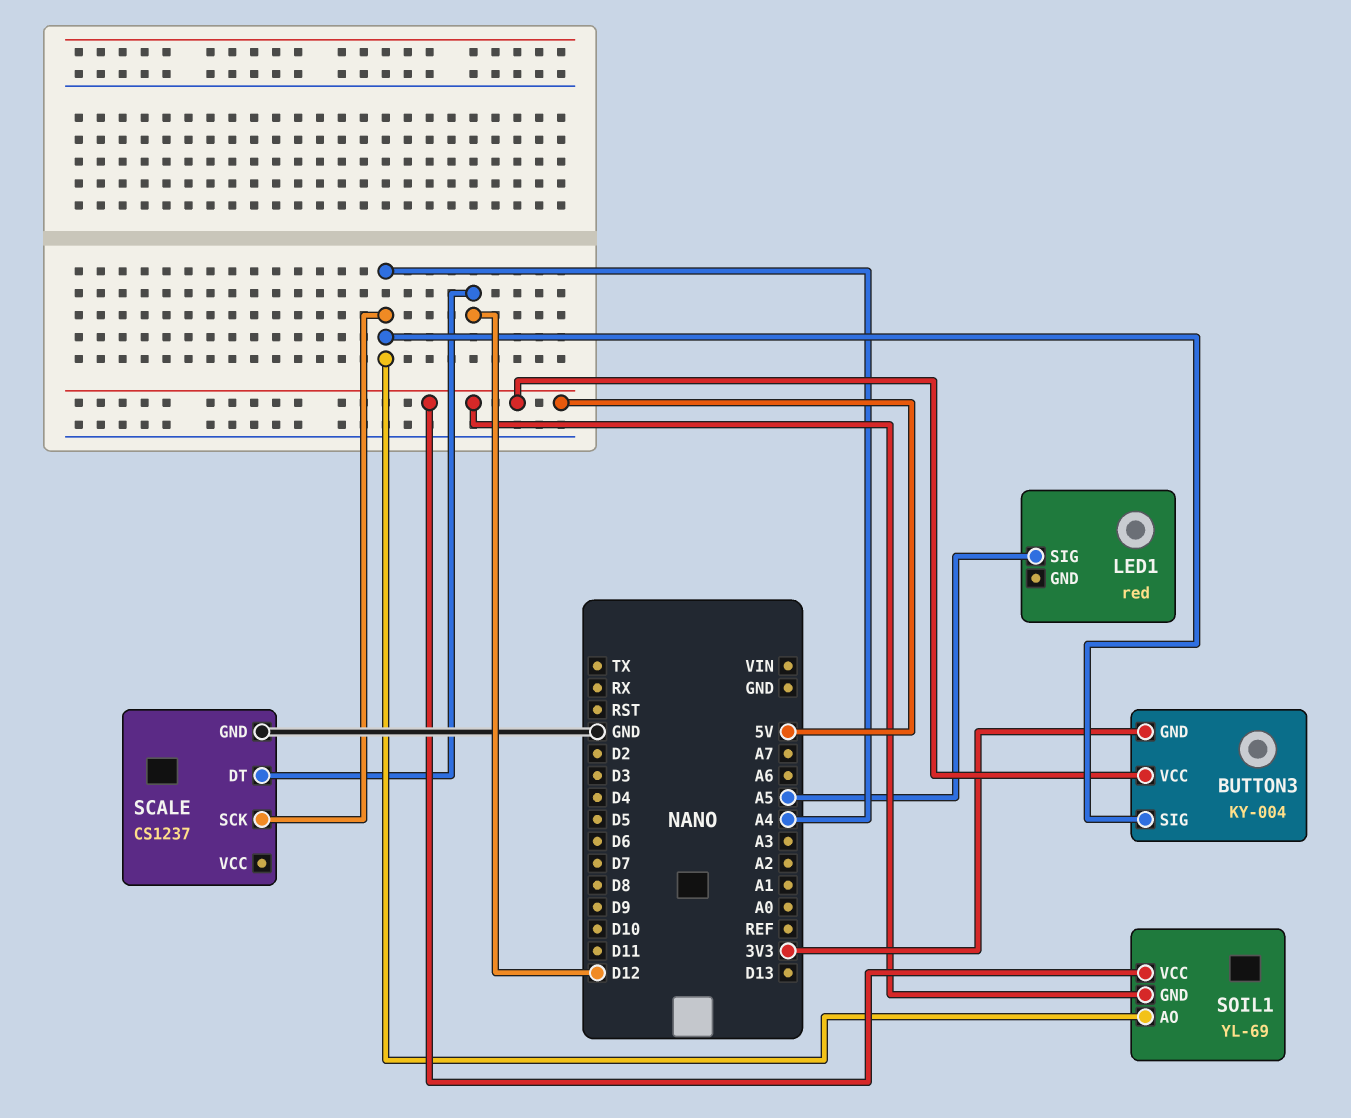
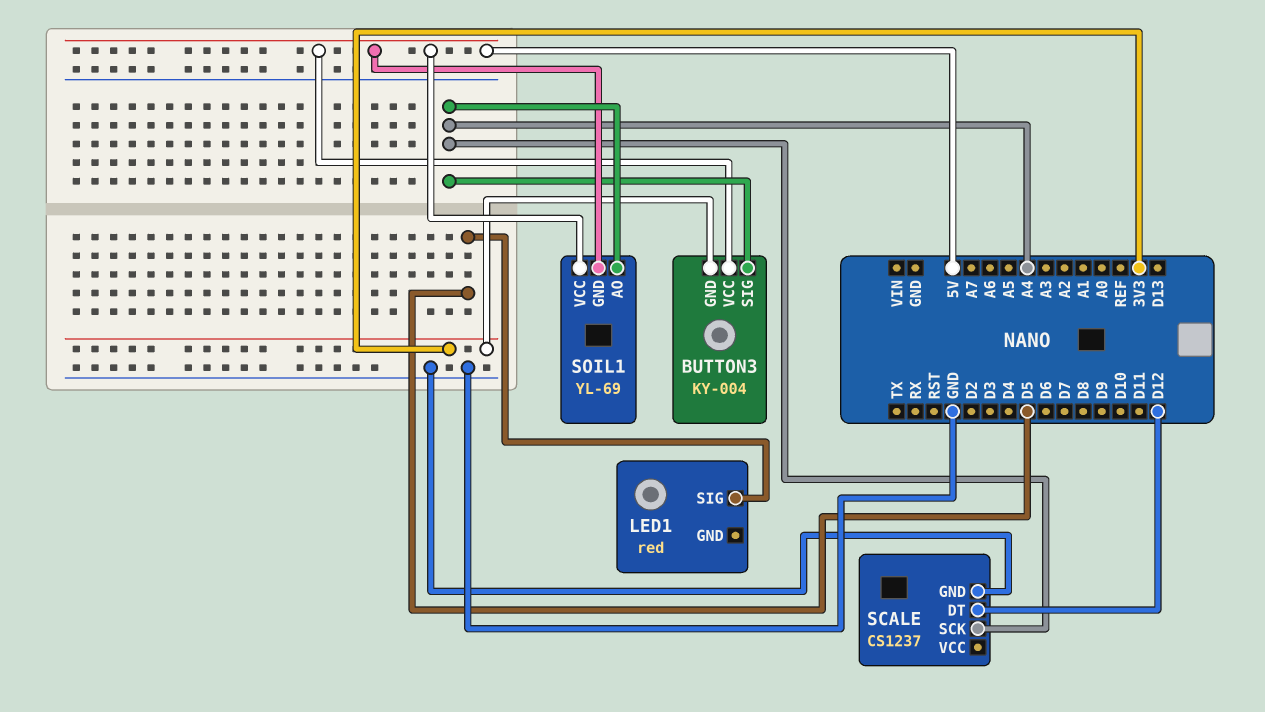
LED1 pin SIG: A5 -> D5

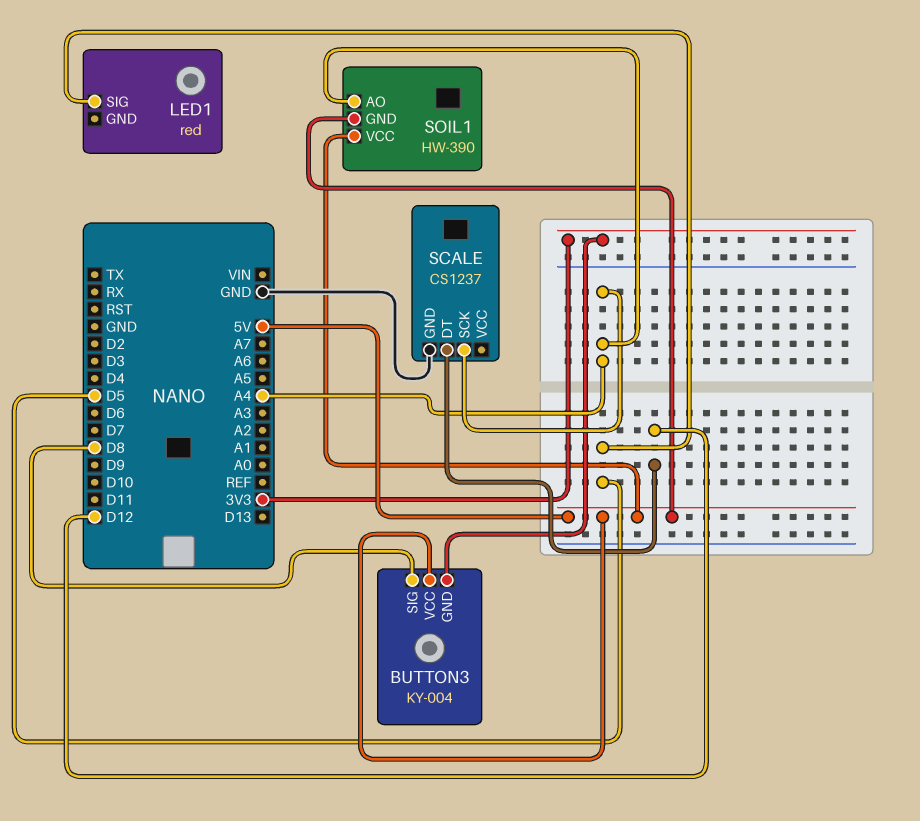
BUTTON3 pin SIG: A4 -> D8
SOIL1: YL-69 -> HW-390

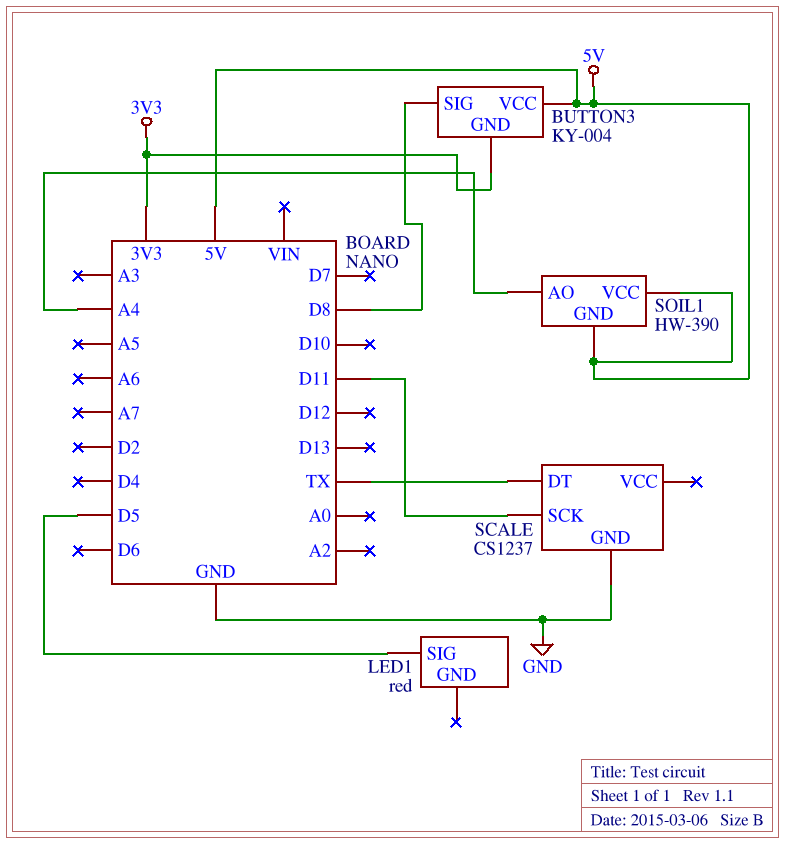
SCALE pin DT: D12 -> TX
SCALE pin SCK: A4 -> D11

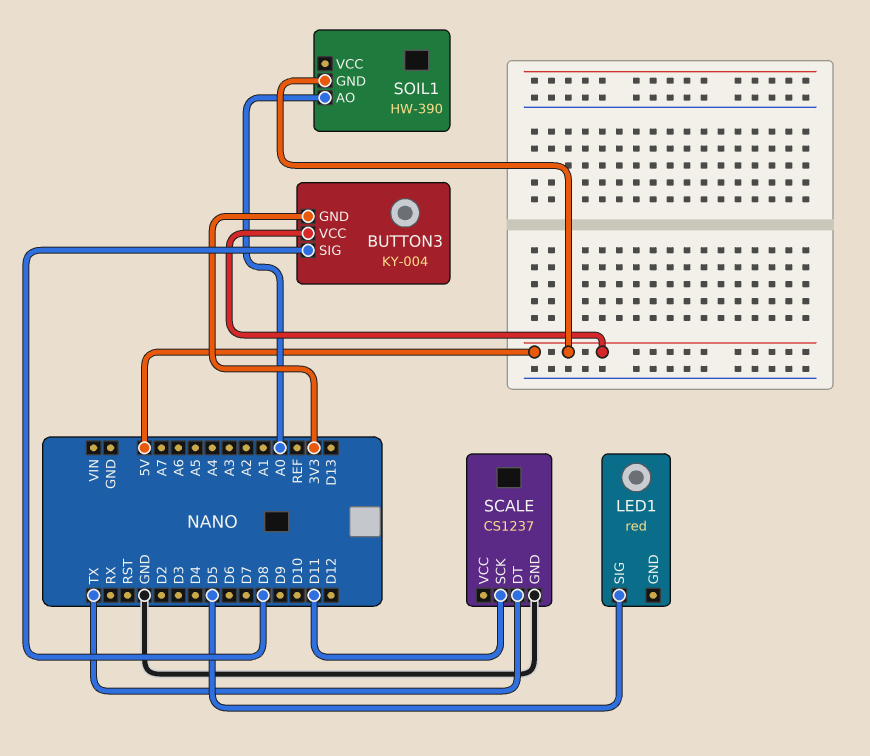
SOIL1 pin AO: A4 -> A0
SOIL1 pin VCC: 5V -> none

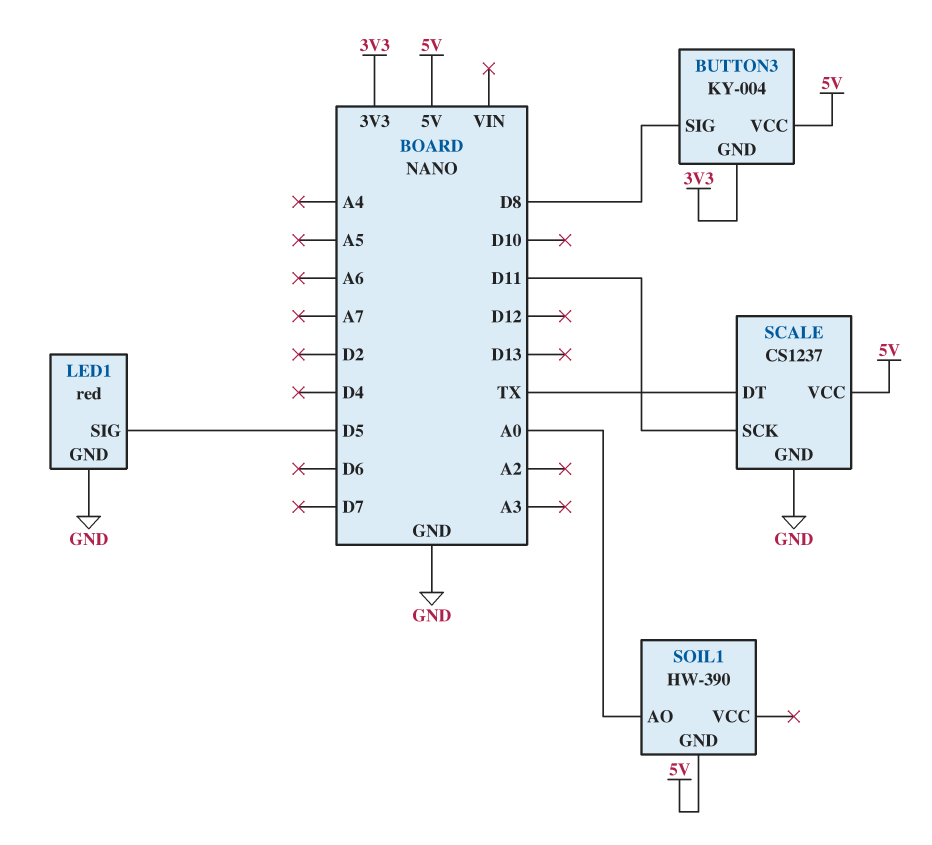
LED1 pin GND: none -> GND
SCALE pin VCC: none -> 5V

